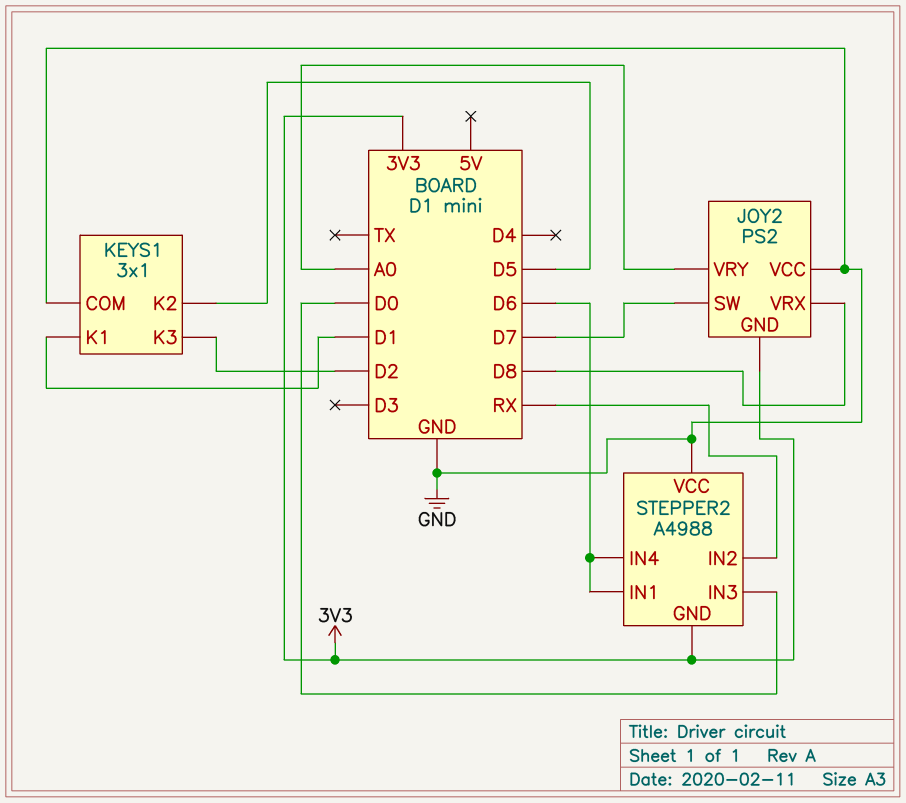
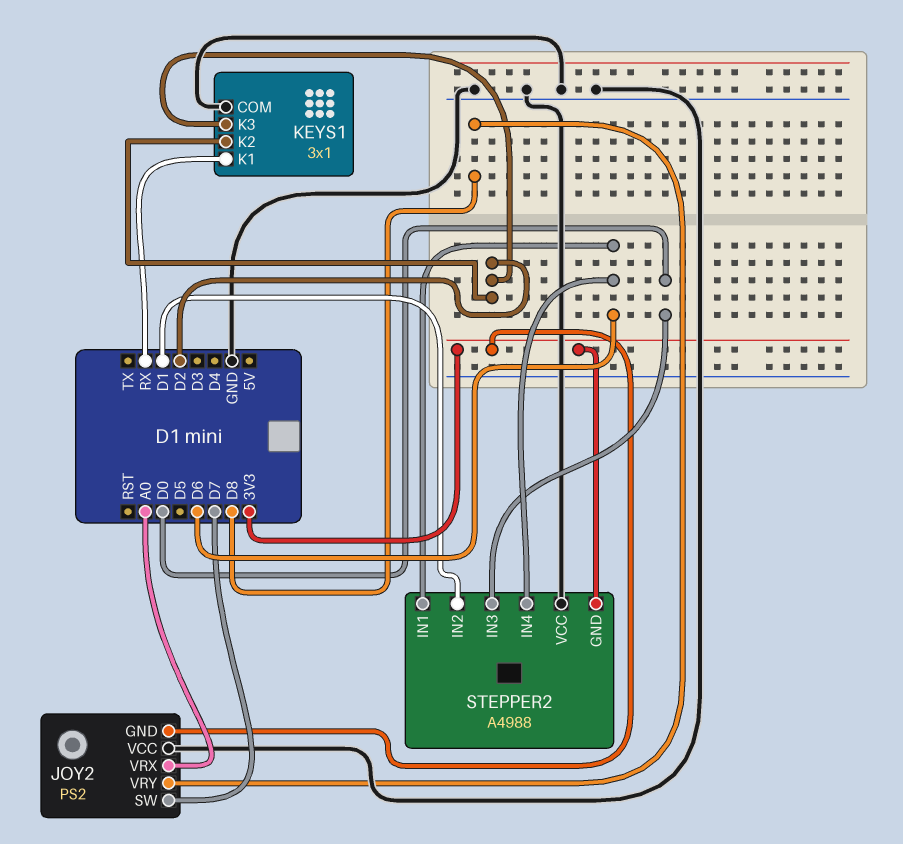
JOY2 pin VRX: D8 -> A0
JOY2 pin VRY: A0 -> D8
KEYS1 pin K1: D1 -> RX
KEYS1 pin K2: D5 -> D2
STEPPER2 pin IN2: RX -> D1

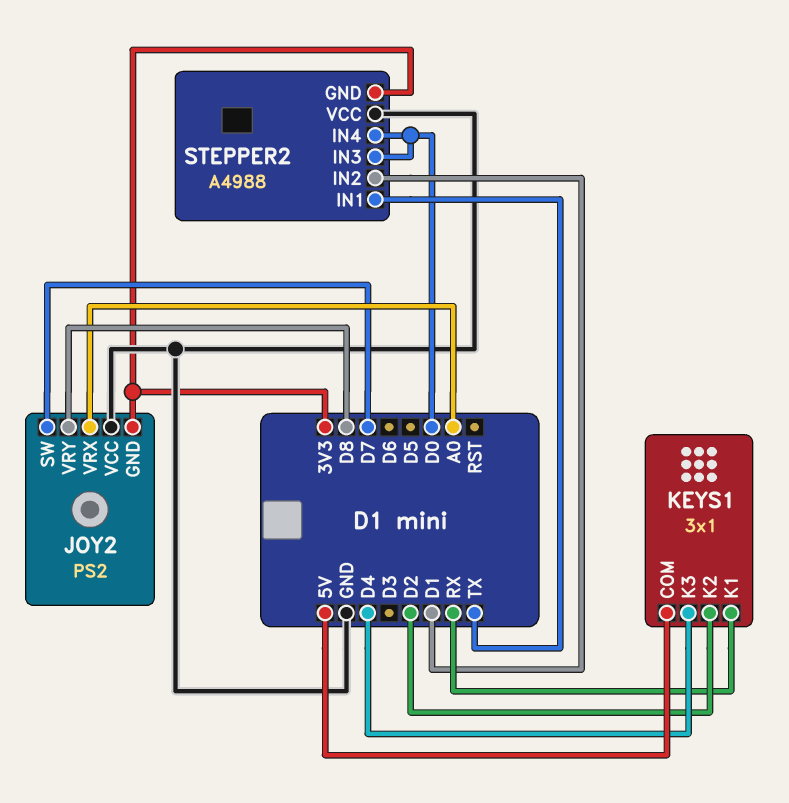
KEYS1 pin COM: GND -> 5V
KEYS1 pin K3: D2 -> D4
STEPPER2 pin IN1: D6 -> TX
STEPPER2 pin IN4: D6 -> D0

